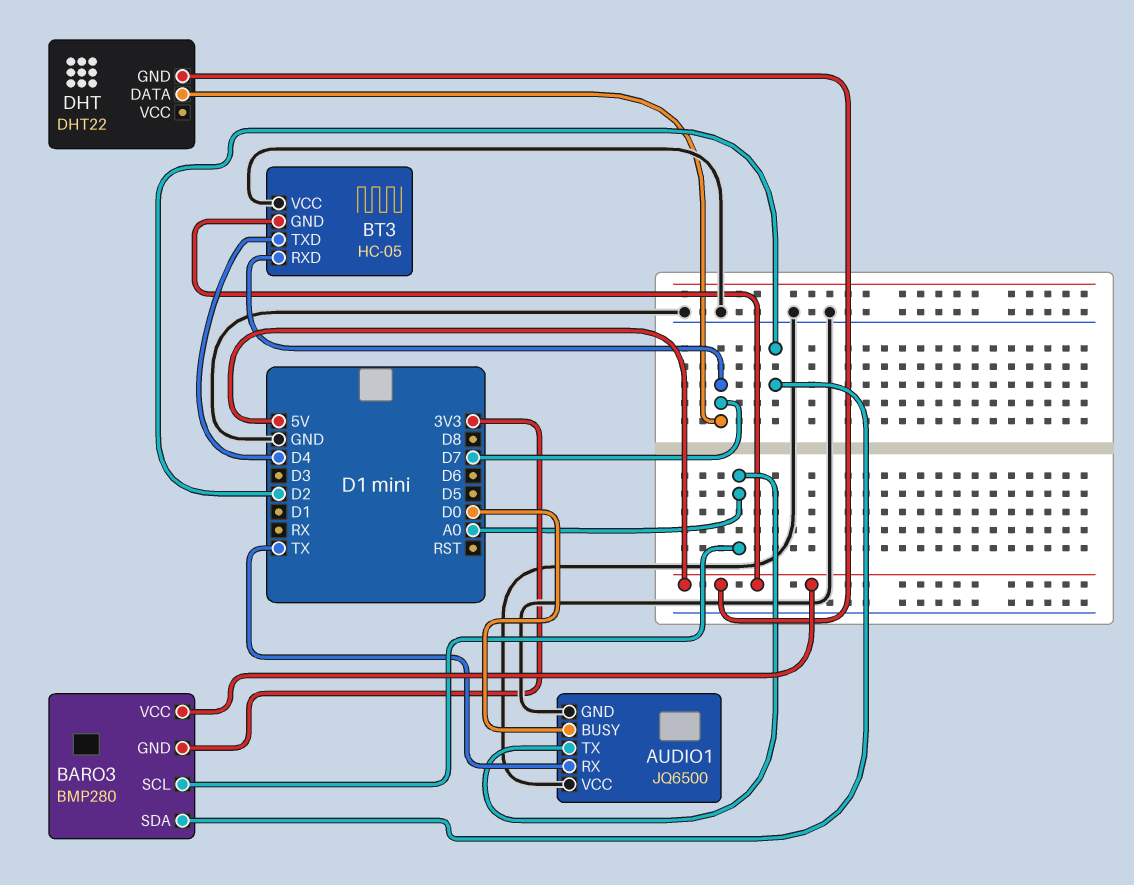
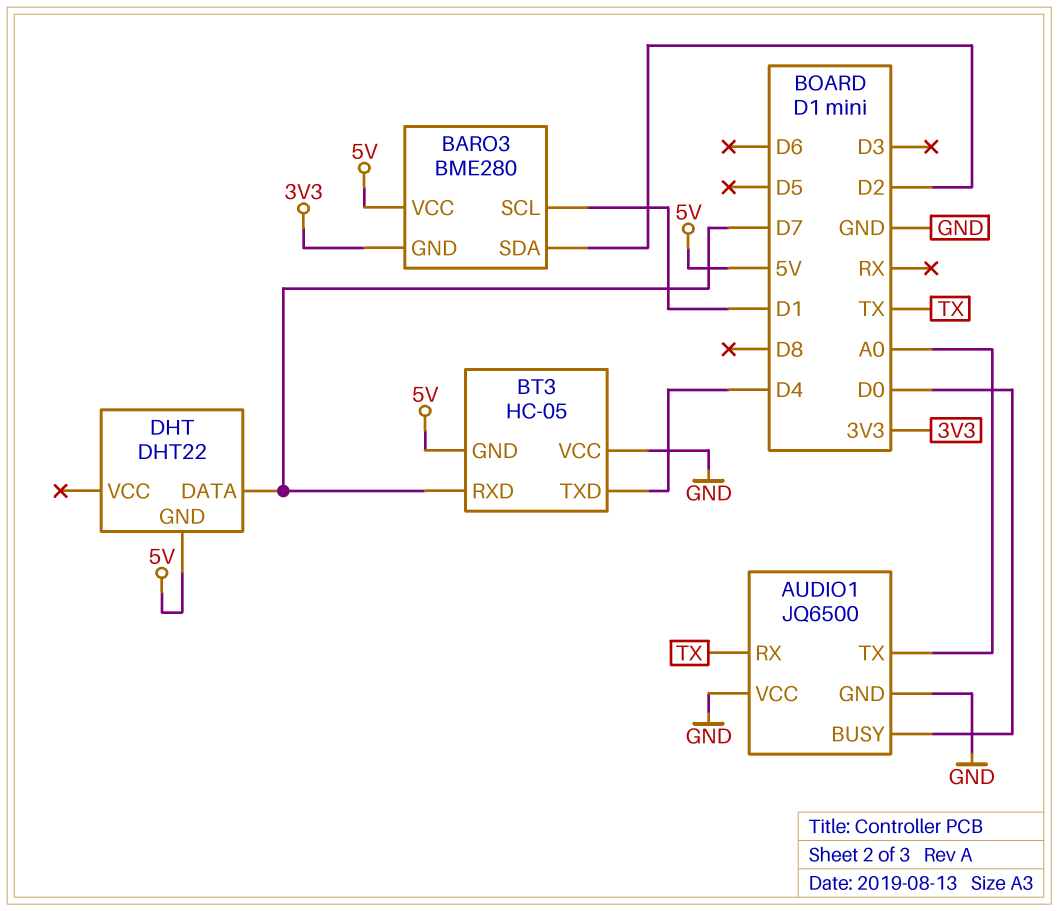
BARO3: BMP280 -> BME280
BARO3 pin SCL: A0 -> D1

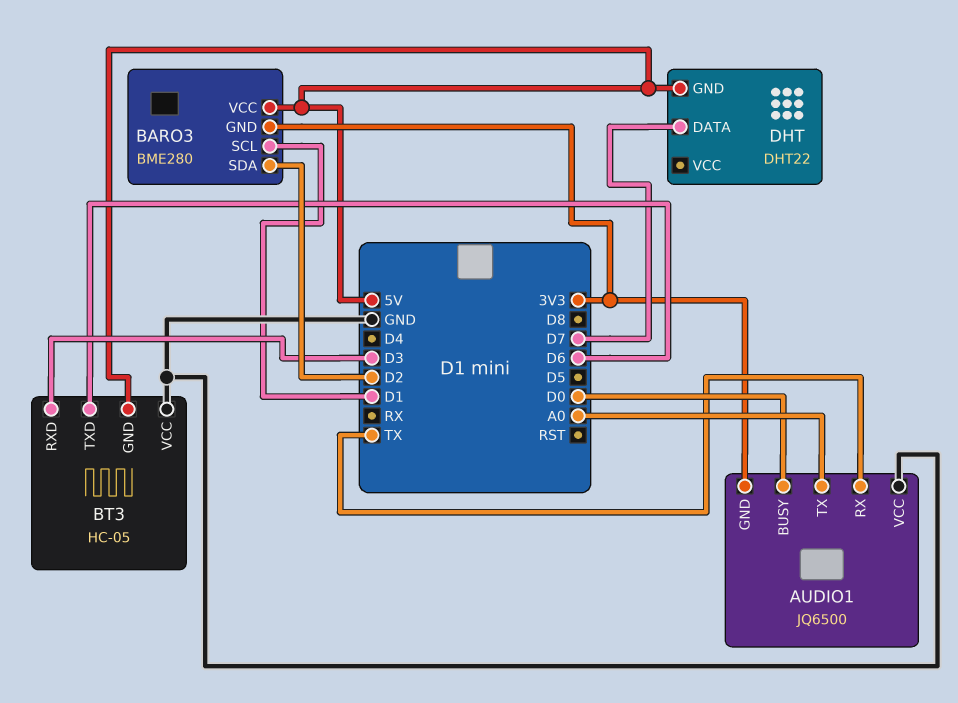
AUDIO1 pin GND: GND -> 3V3
BT3 pin RXD: D7 -> D3
BT3 pin TXD: D4 -> D6

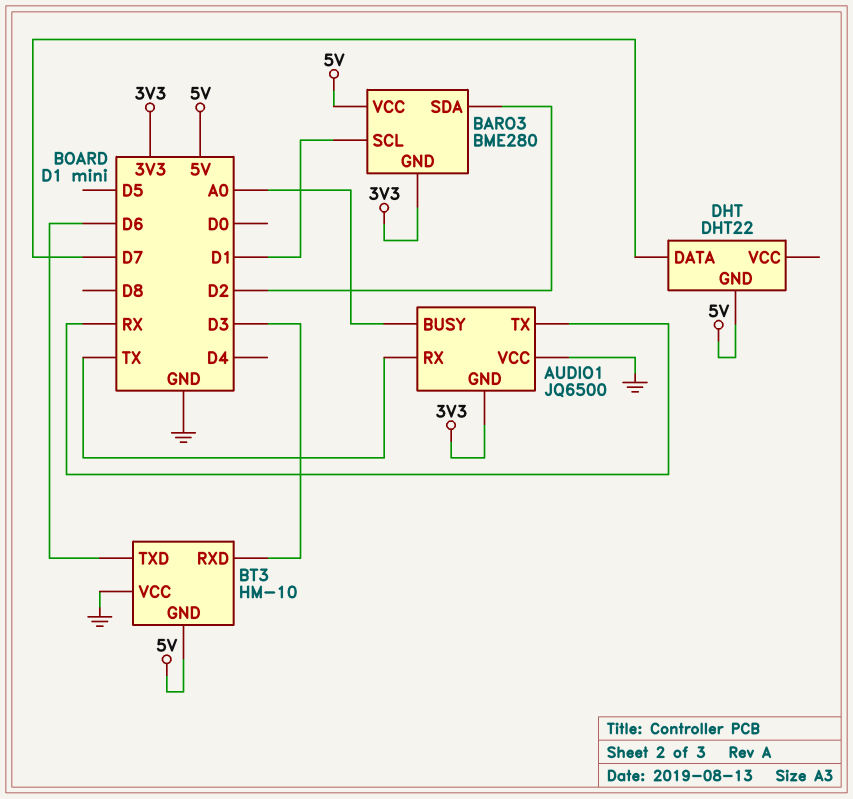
AUDIO1 pin BUSY: D0 -> A0
AUDIO1 pin TX: A0 -> RX
BT3: HC-05 -> HM-10

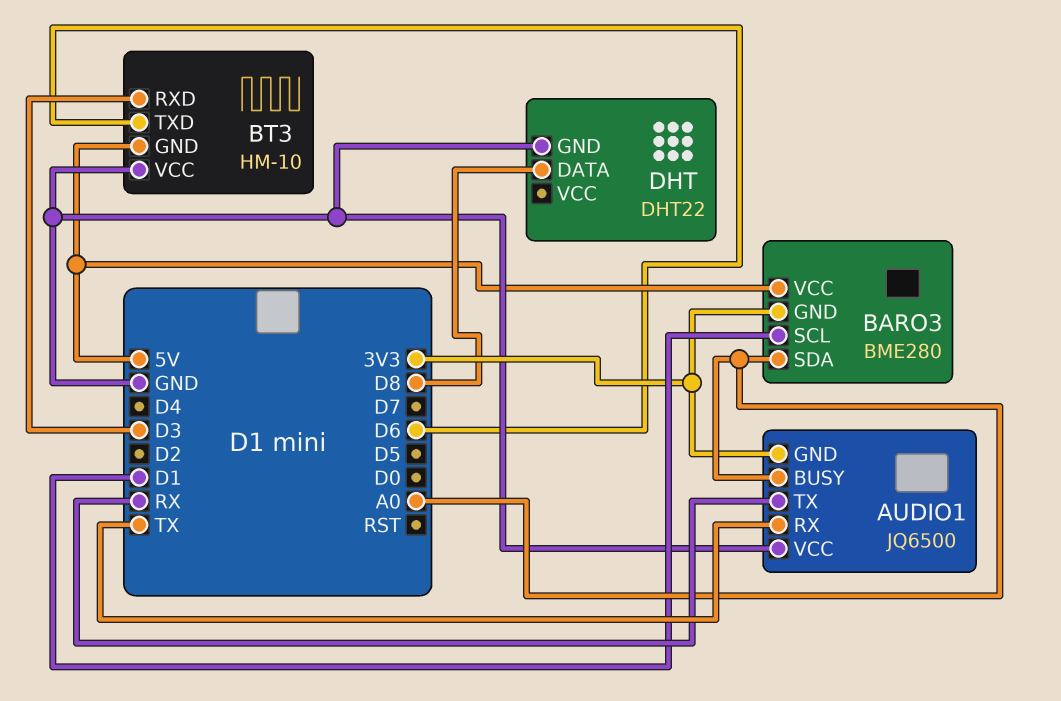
BARO3 pin SDA: D2 -> A0
DHT pin DATA: D7 -> D8
DHT pin GND: 5V -> GND

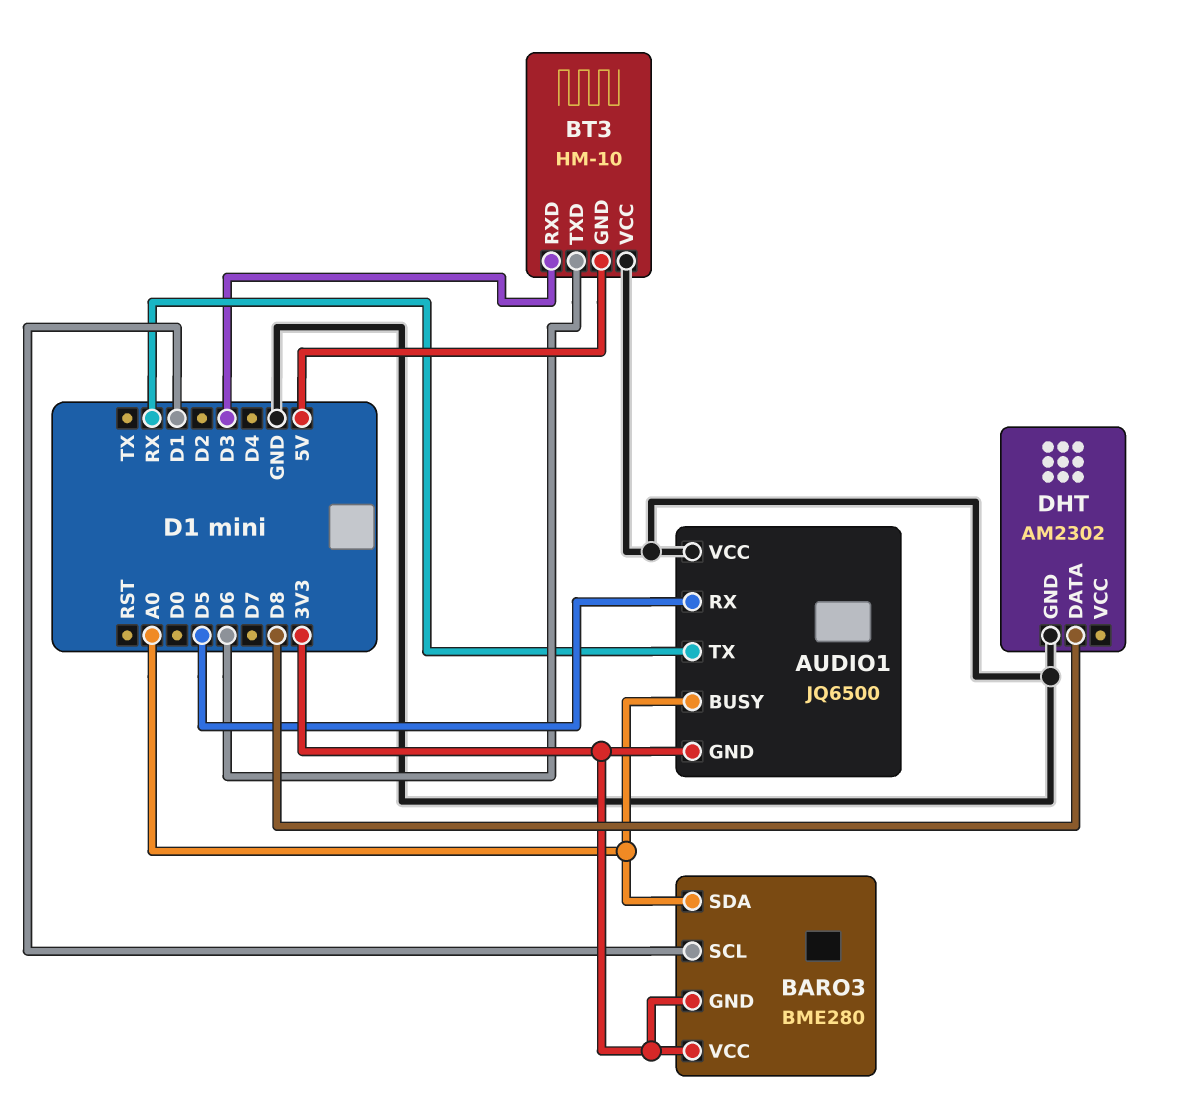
AUDIO1 pin RX: TX -> D5
BARO3 pin VCC: 5V -> 3V3
DHT: DHT22 -> AM2302

